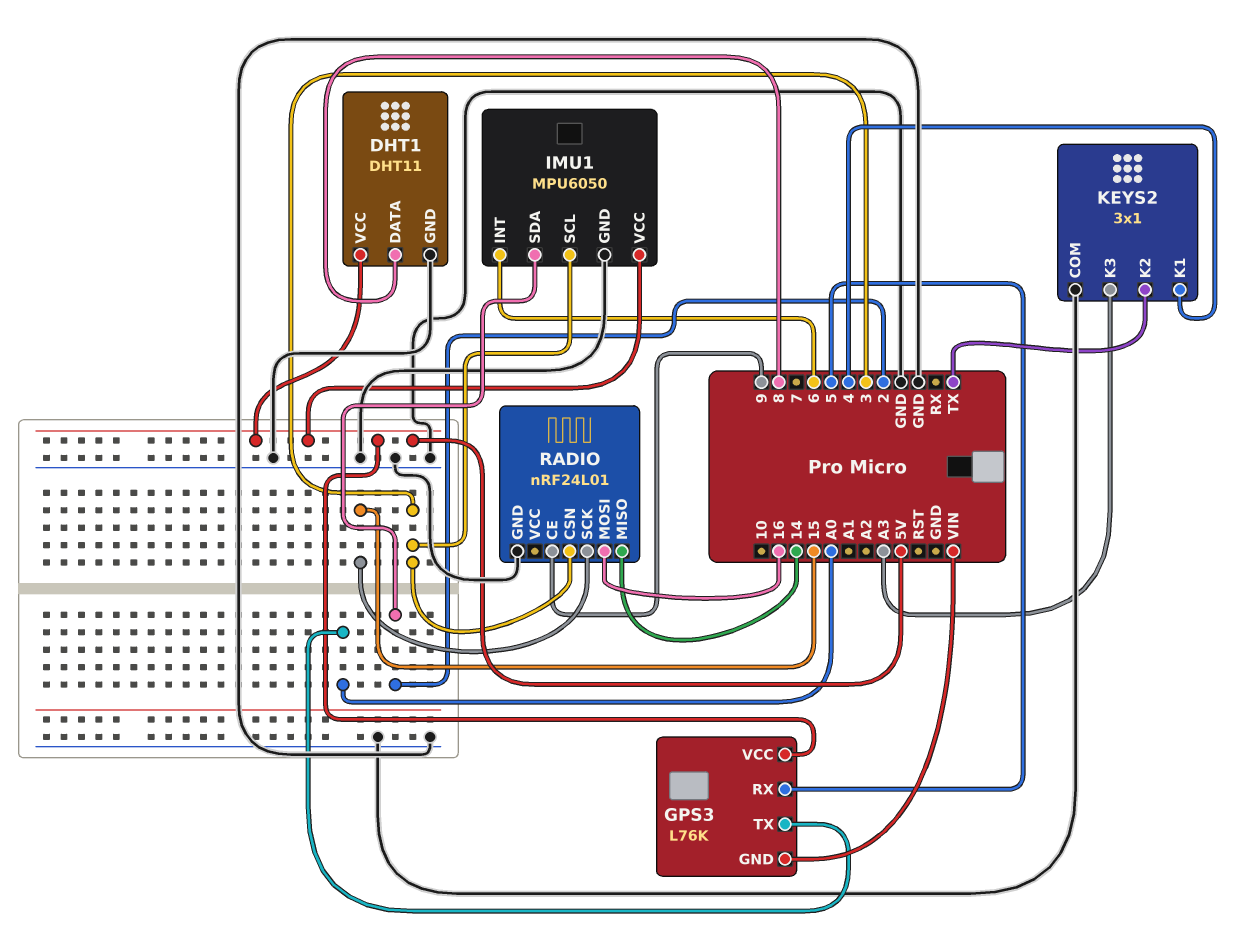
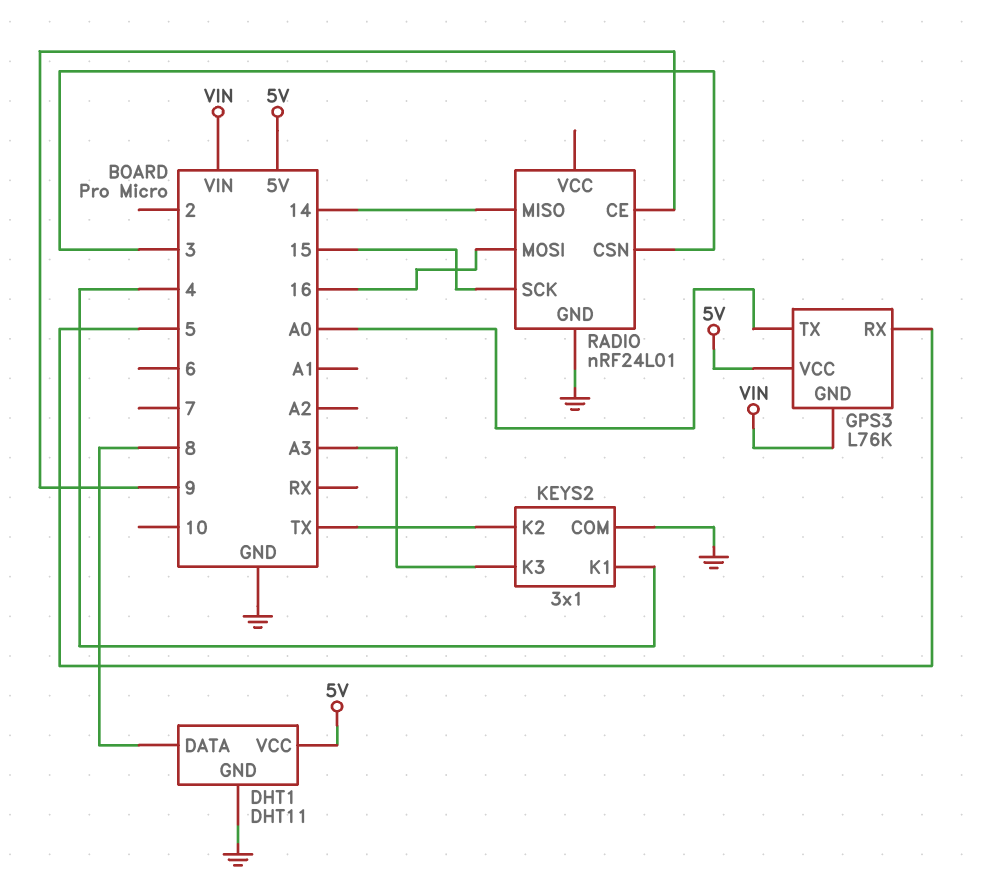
IMU1: MPU6050 -> none
IMU1 pin GND: GND -> none
IMU1 pin INT: 6 -> none
IMU1 pin SCL: 3 -> none
IMU1 pin SDA: 2 -> none
IMU1 pin VCC: 5V -> none

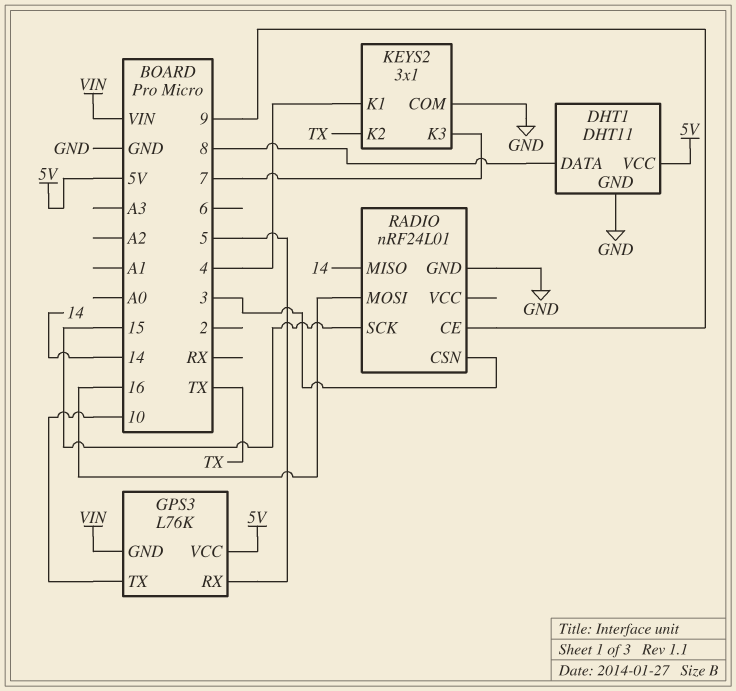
GPS3 pin TX: A0 -> 10
KEYS2 pin K3: A3 -> 7

